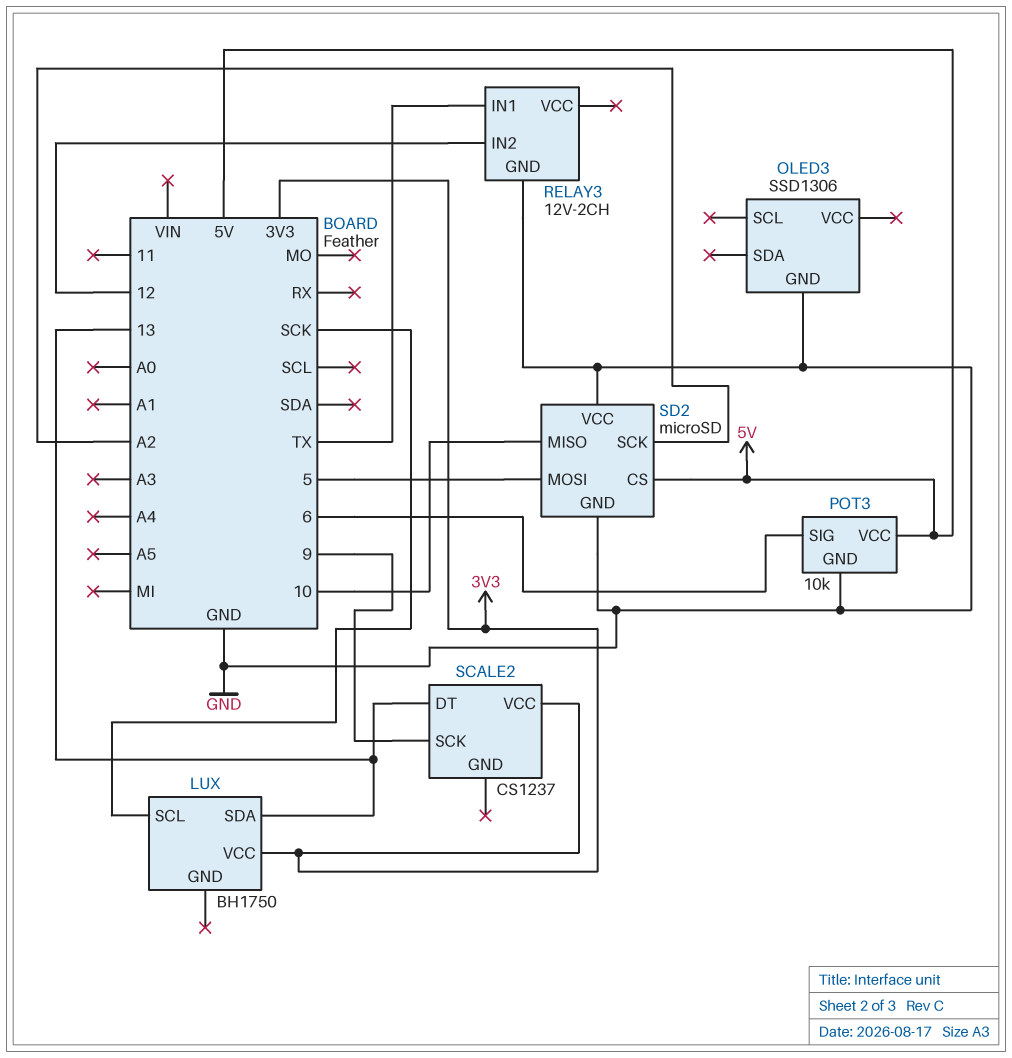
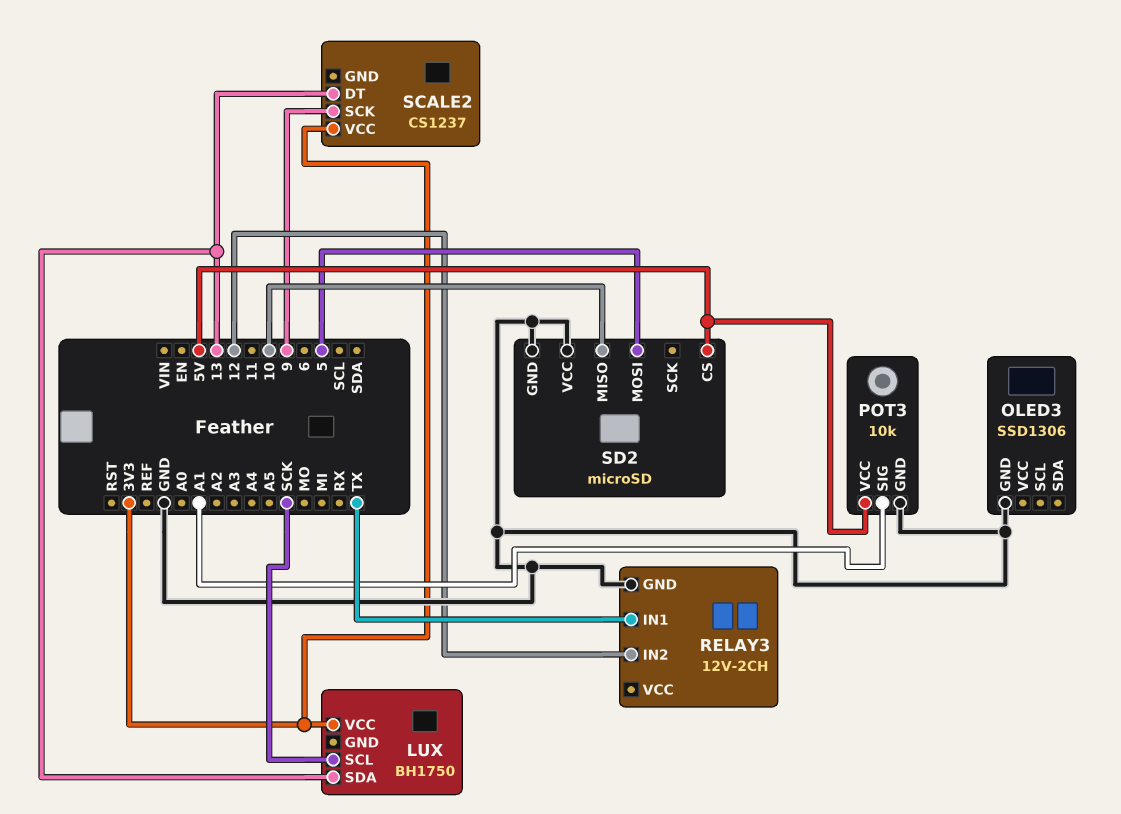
POT3 pin SIG: 6 -> A1
SD2 pin SCK: A2 -> none

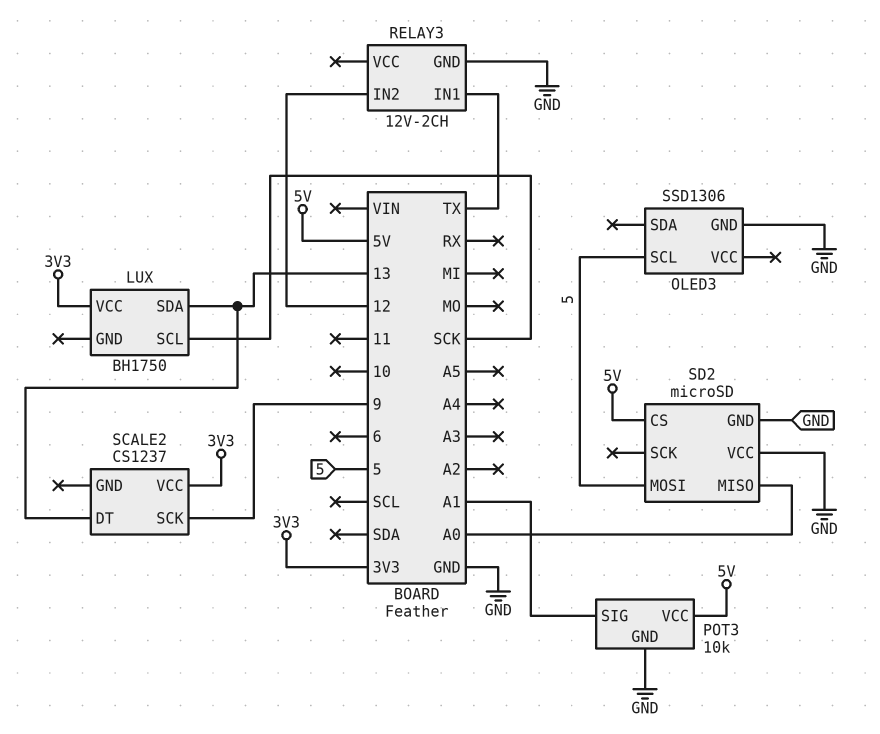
OLED3 pin SCL: none -> 5
SD2 pin MISO: 10 -> A0

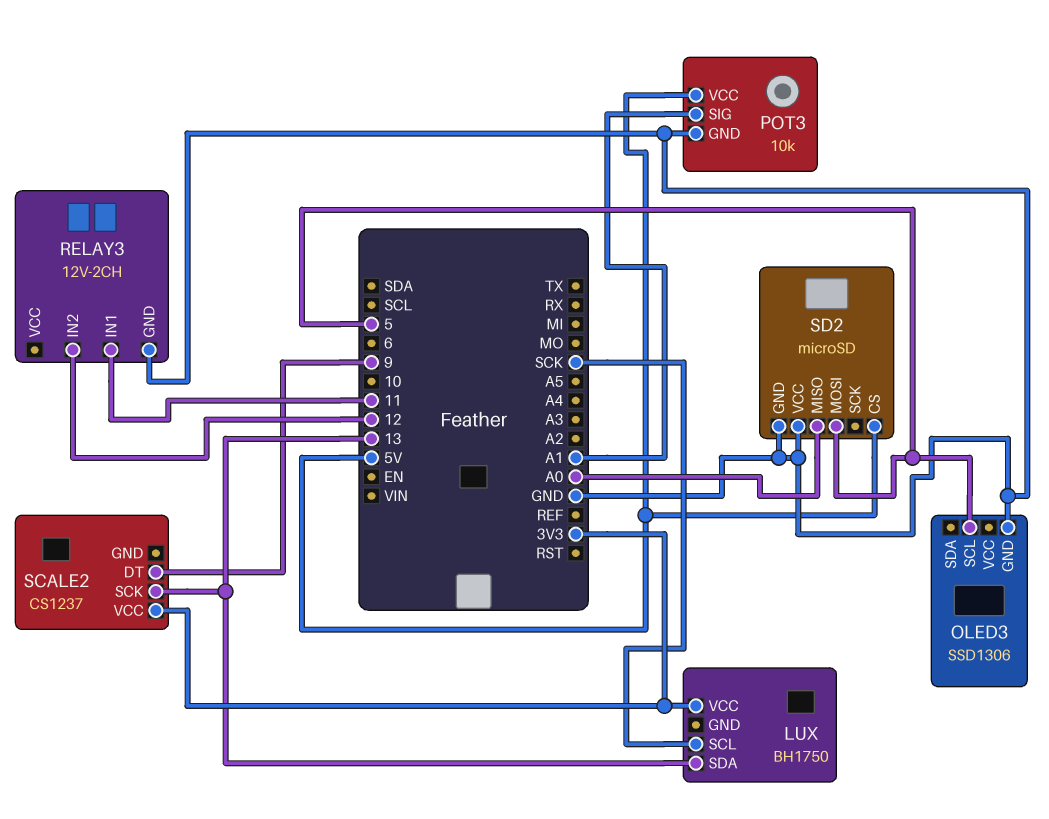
RELAY3 pin IN1: TX -> 11
SCALE2 pin DT: 13 -> 9
SCALE2 pin SCK: 9 -> 13

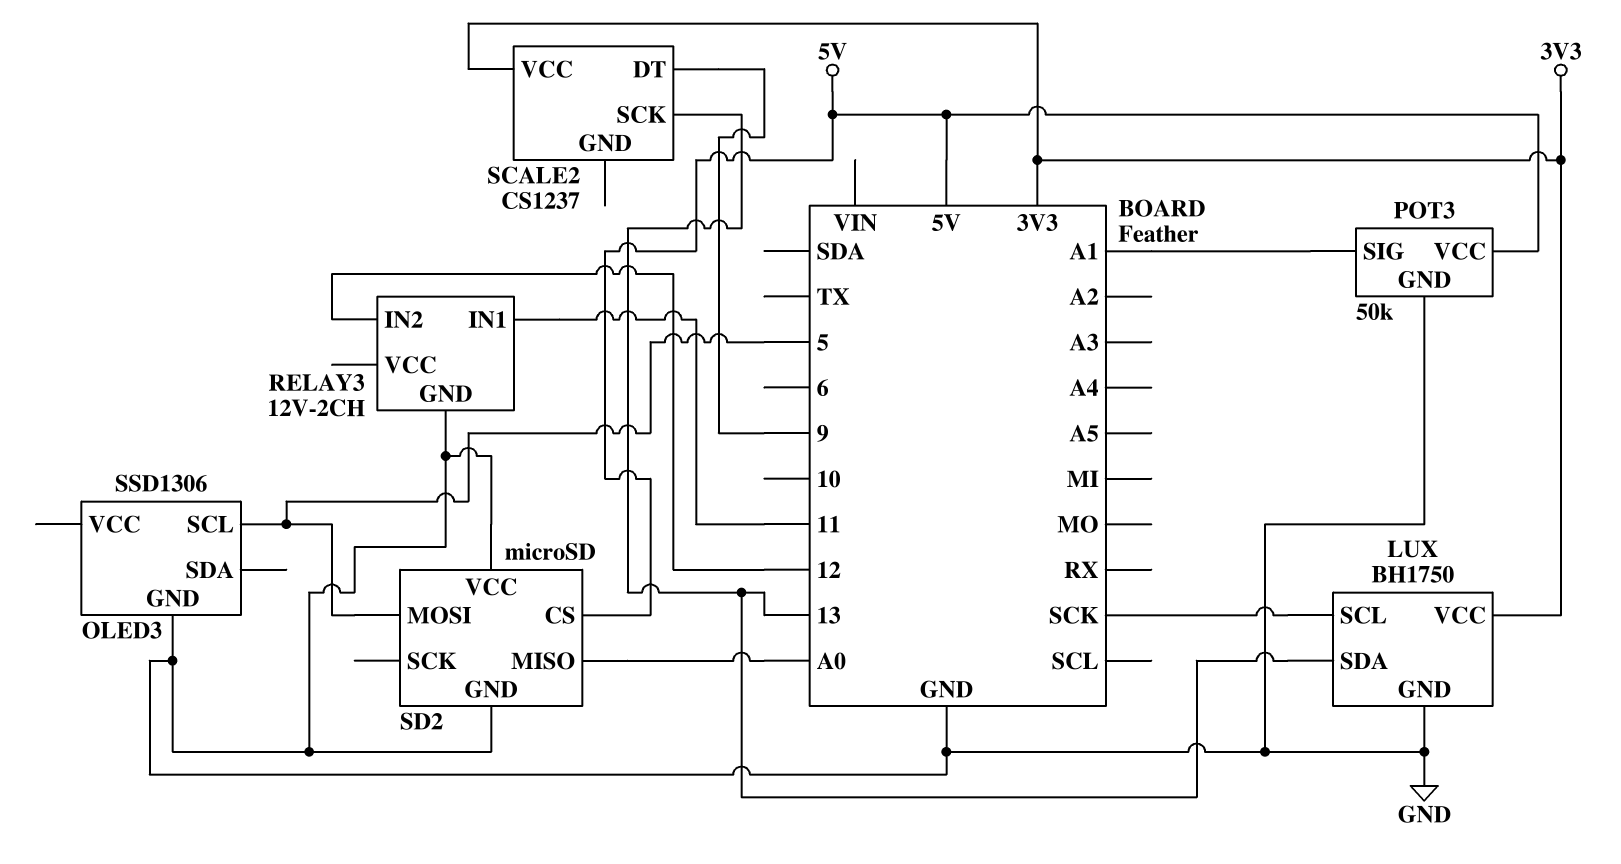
LUX pin GND: none -> GND
POT3: 10k -> 50k

